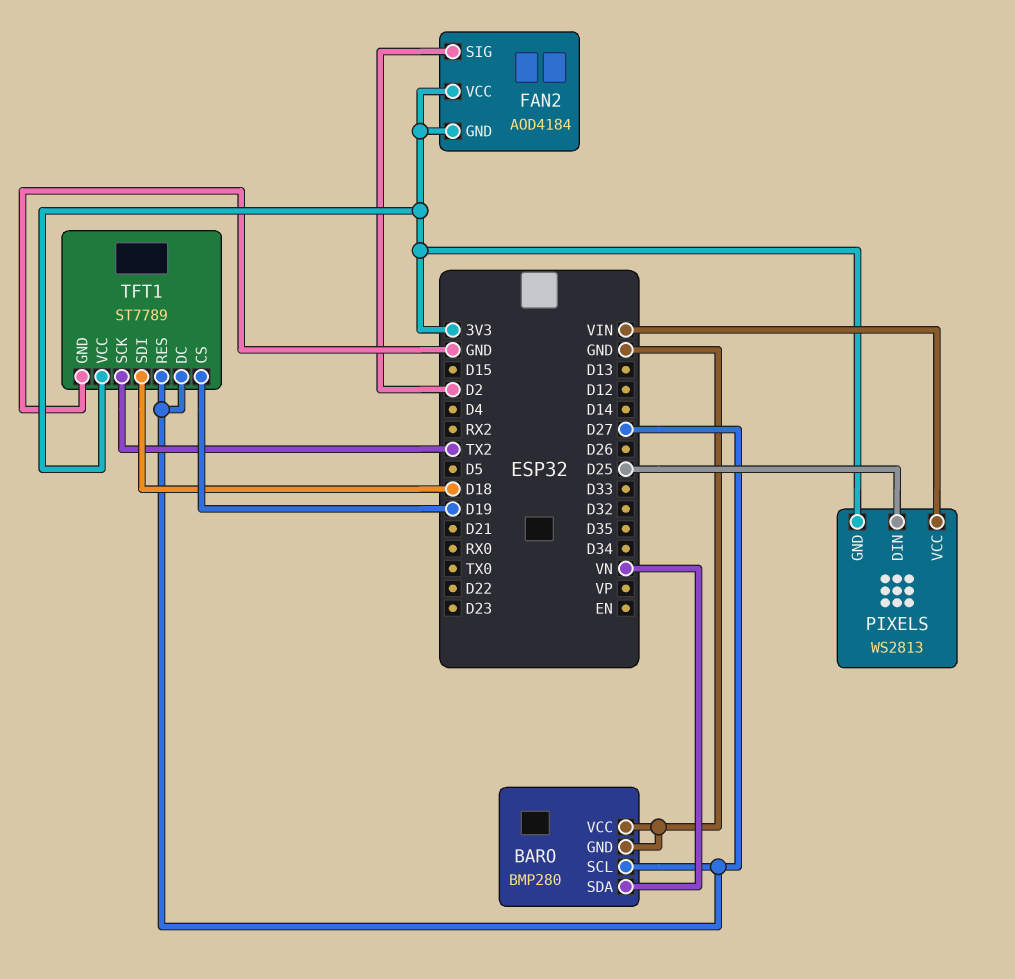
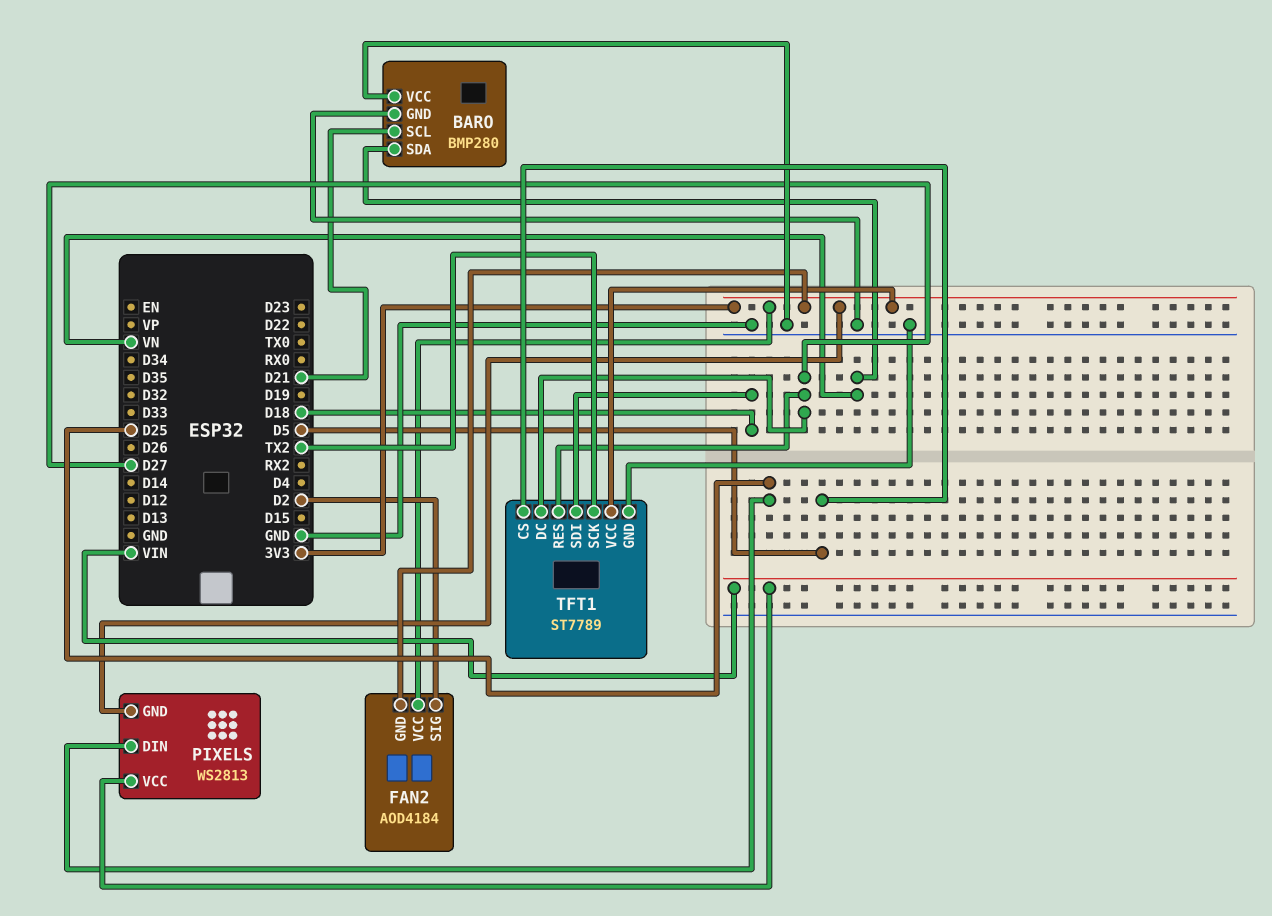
BARO pin SCL: D27 -> D21
TFT1 pin CS: D19 -> D5

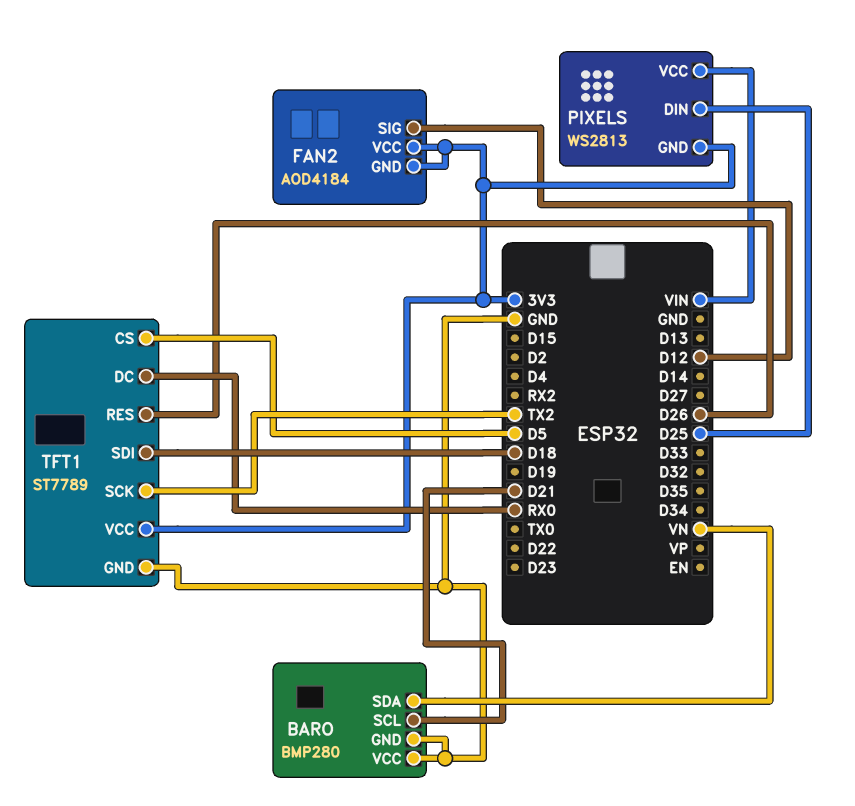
FAN2 pin SIG: D2 -> D12
TFT1 pin DC: D27 -> RX0
TFT1 pin RES: D27 -> D26

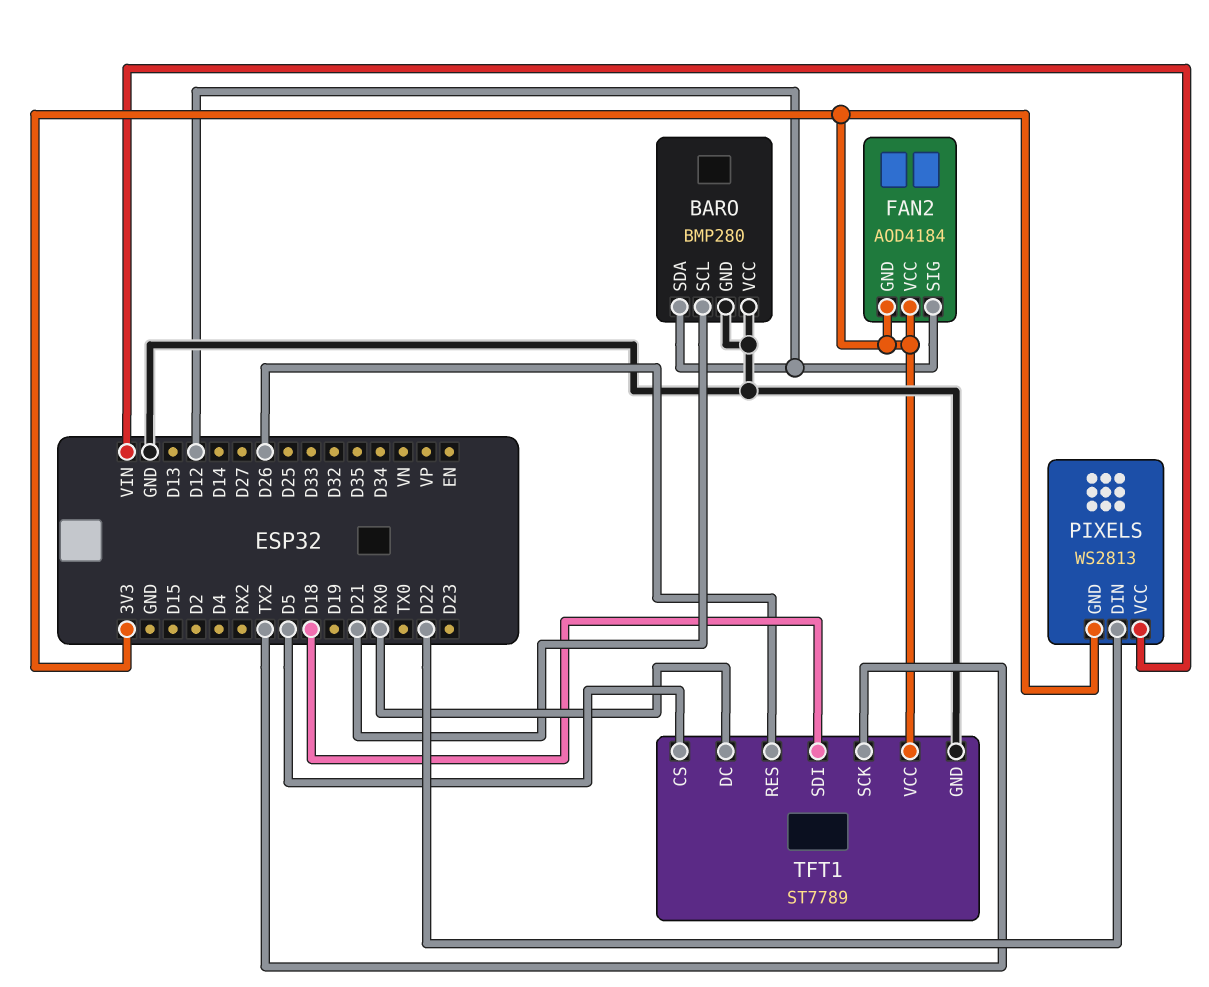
BARO pin SDA: VN -> D12
PIXELS pin DIN: D25 -> D22

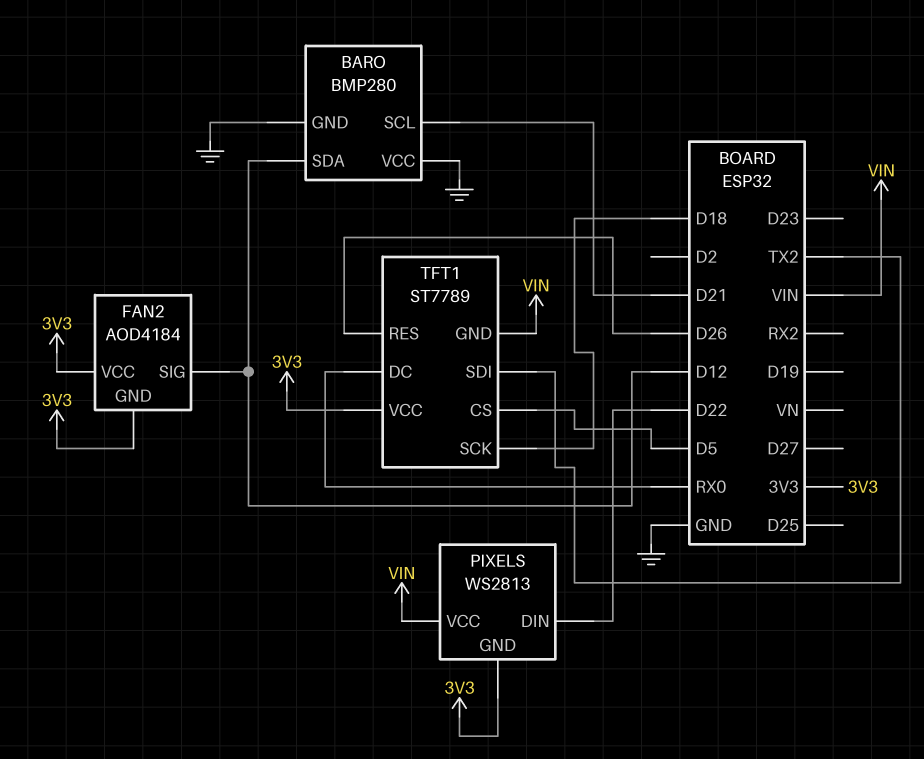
TFT1 pin GND: GND -> VIN
TFT1 pin SCK: TX2 -> D18
TFT1 pin SDI: D18 -> TX2

